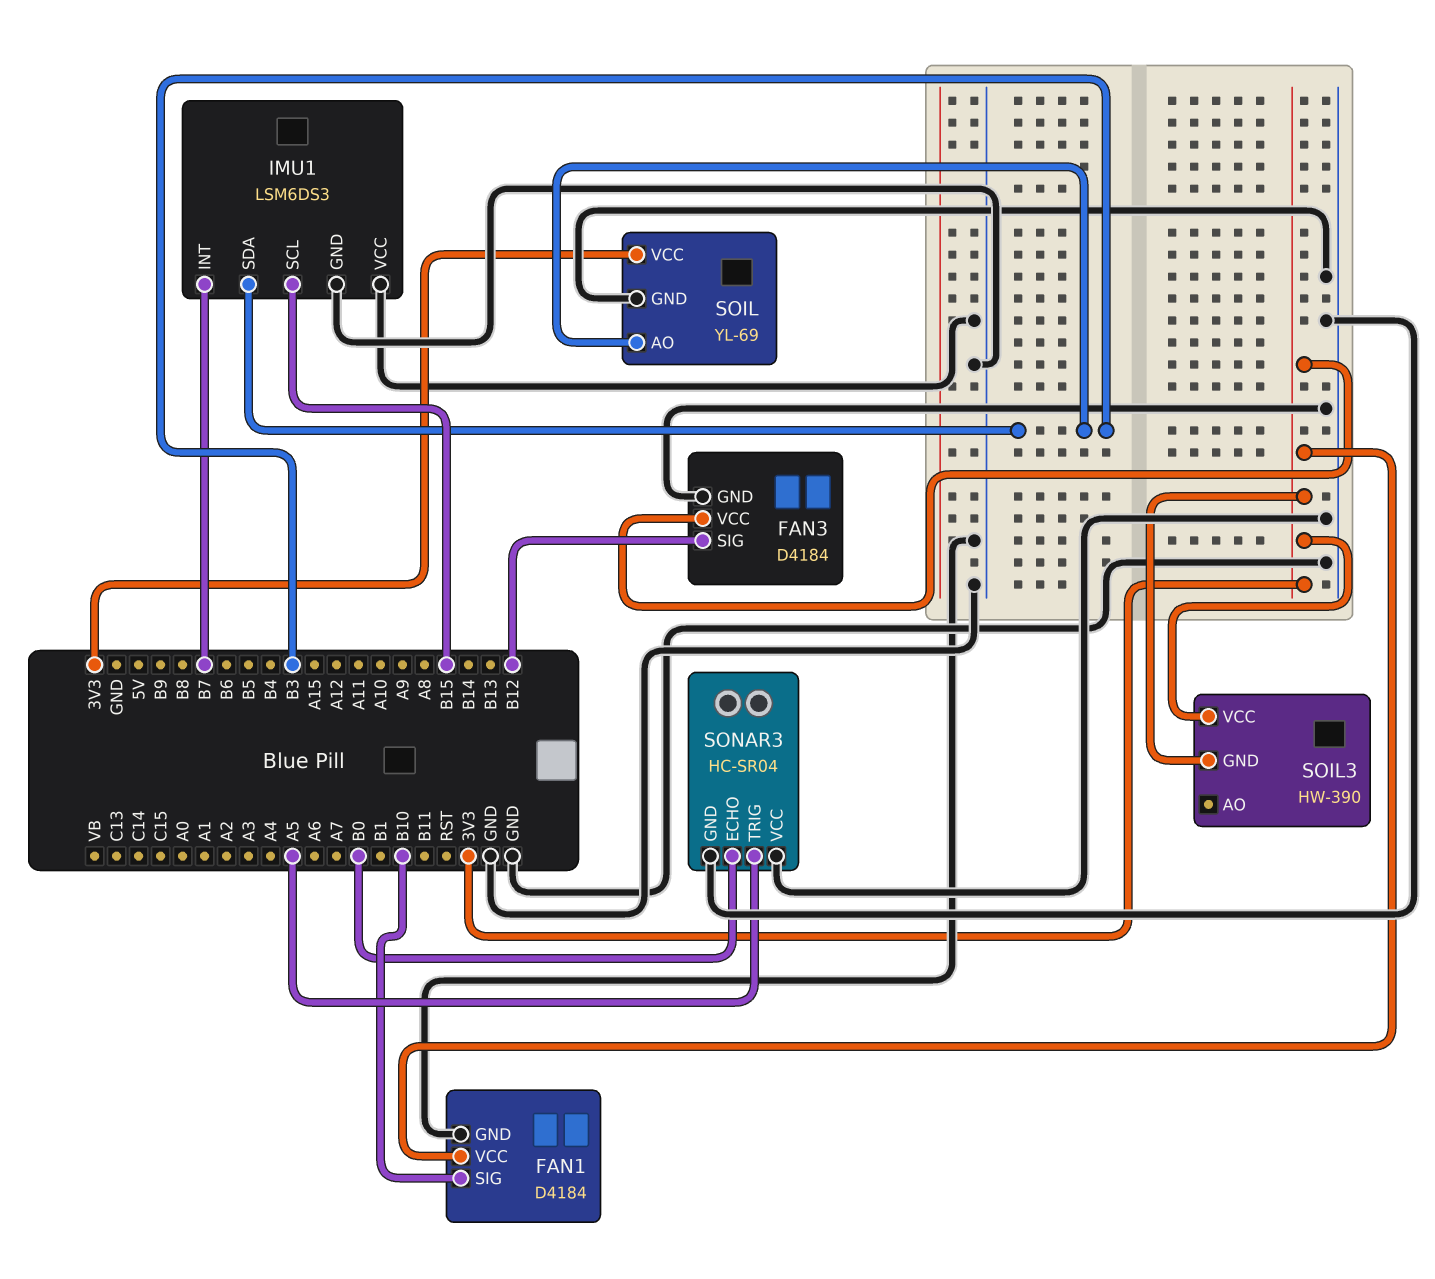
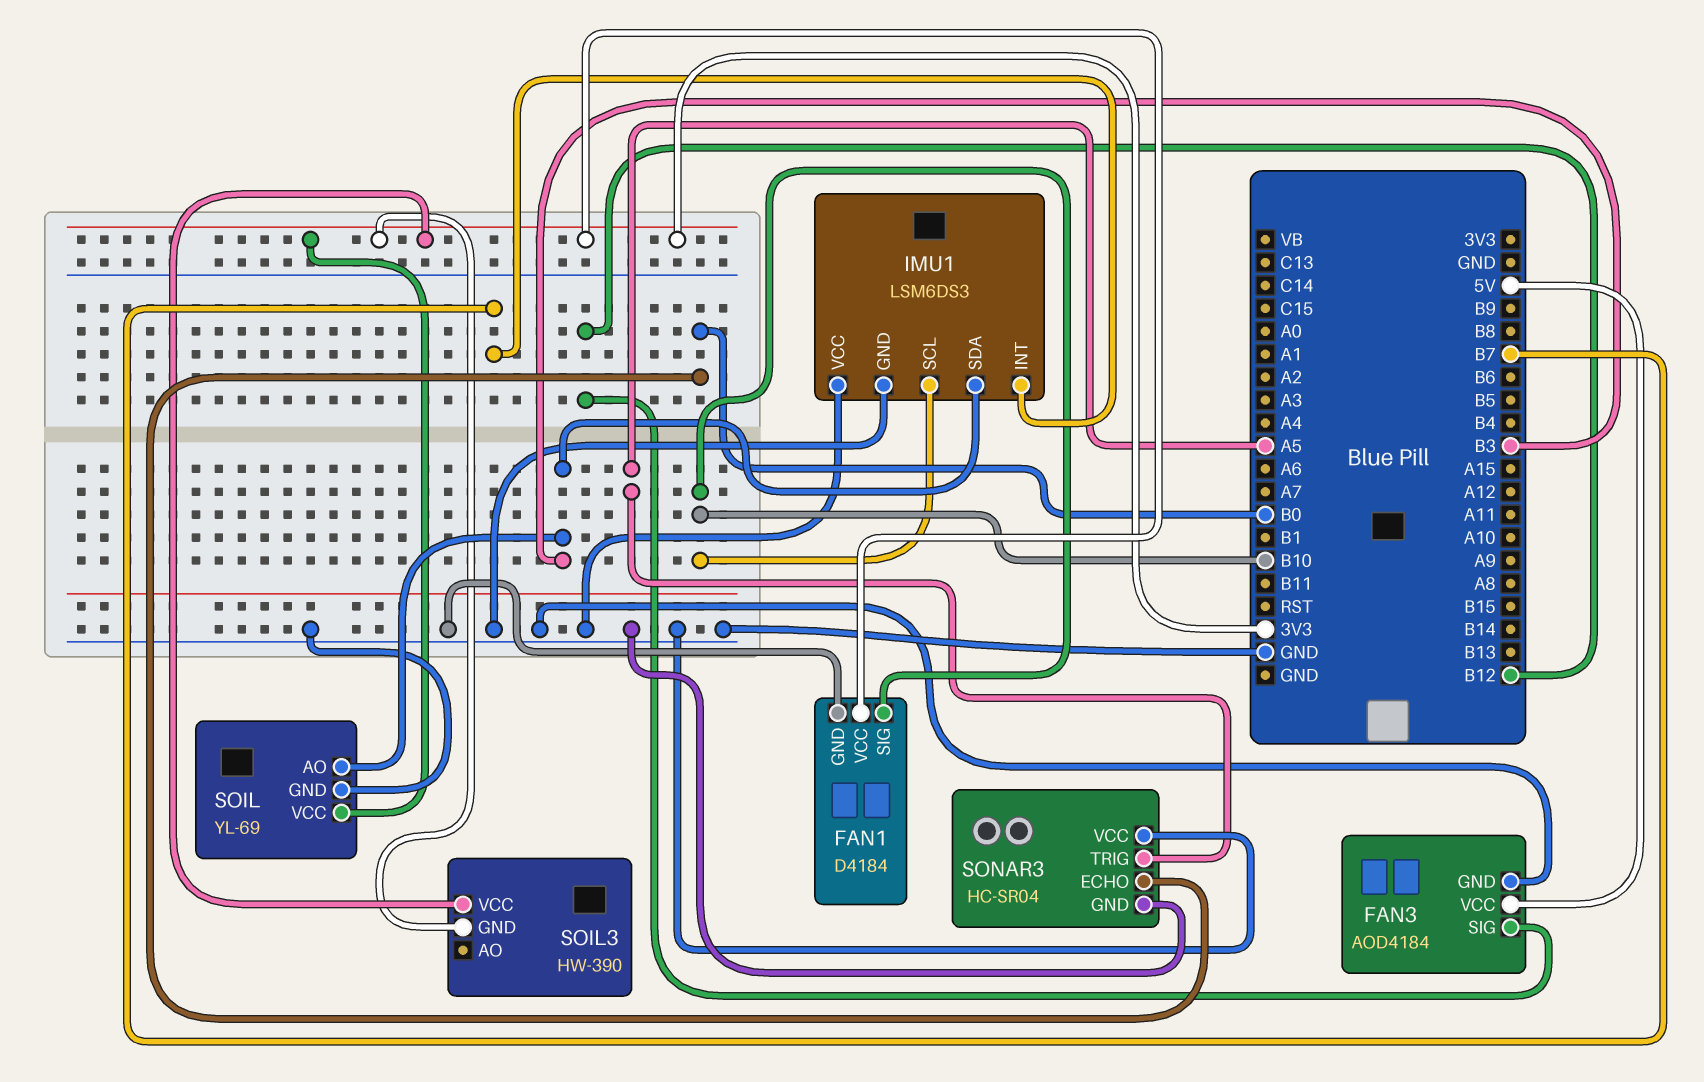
FAN3: D4184 -> AOD4184
FAN3 pin VCC: 3V3 -> 5V
IMU1 pin SCL: B15 -> B10

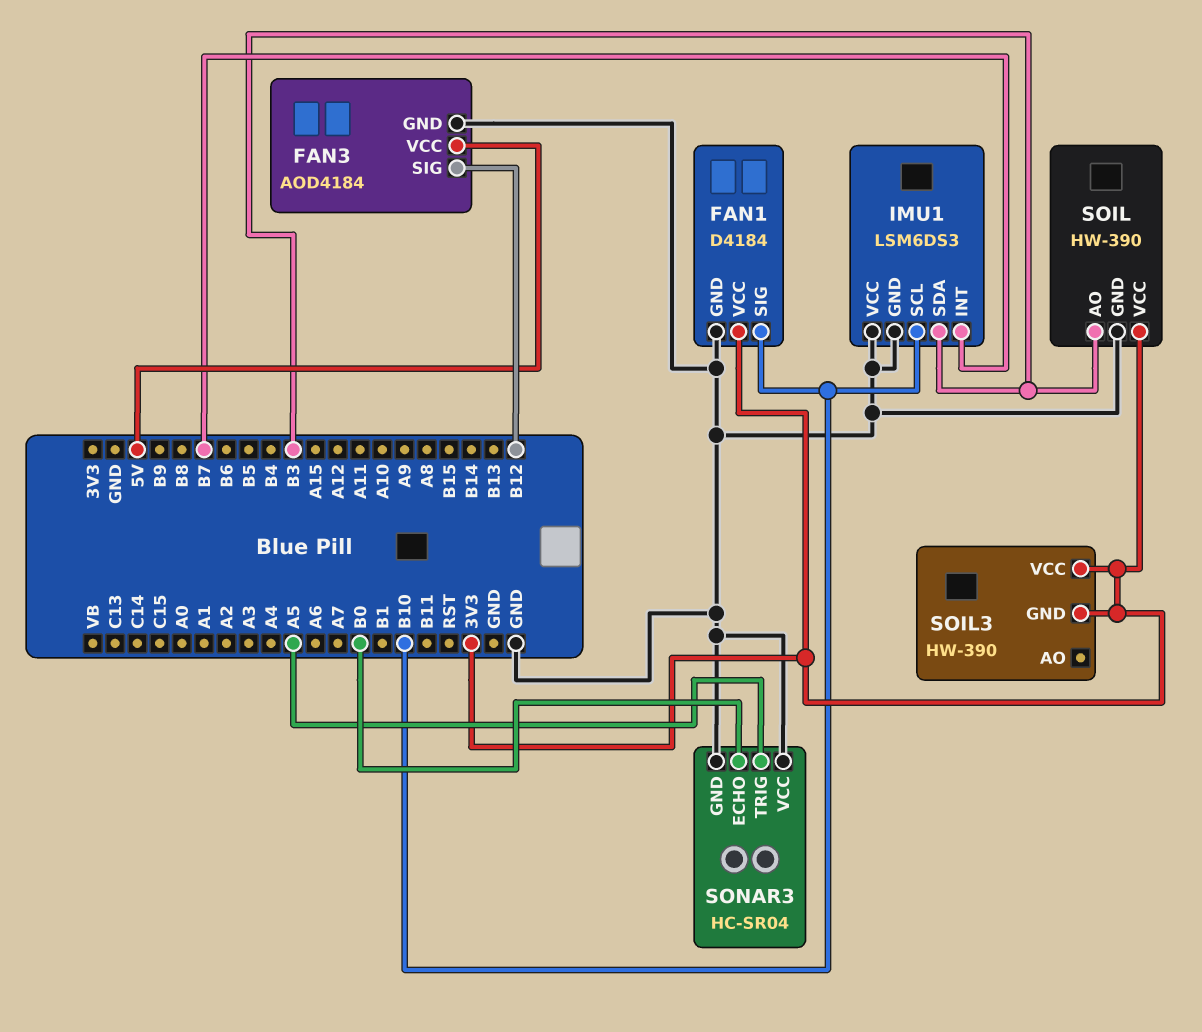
SOIL: YL-69 -> HW-390

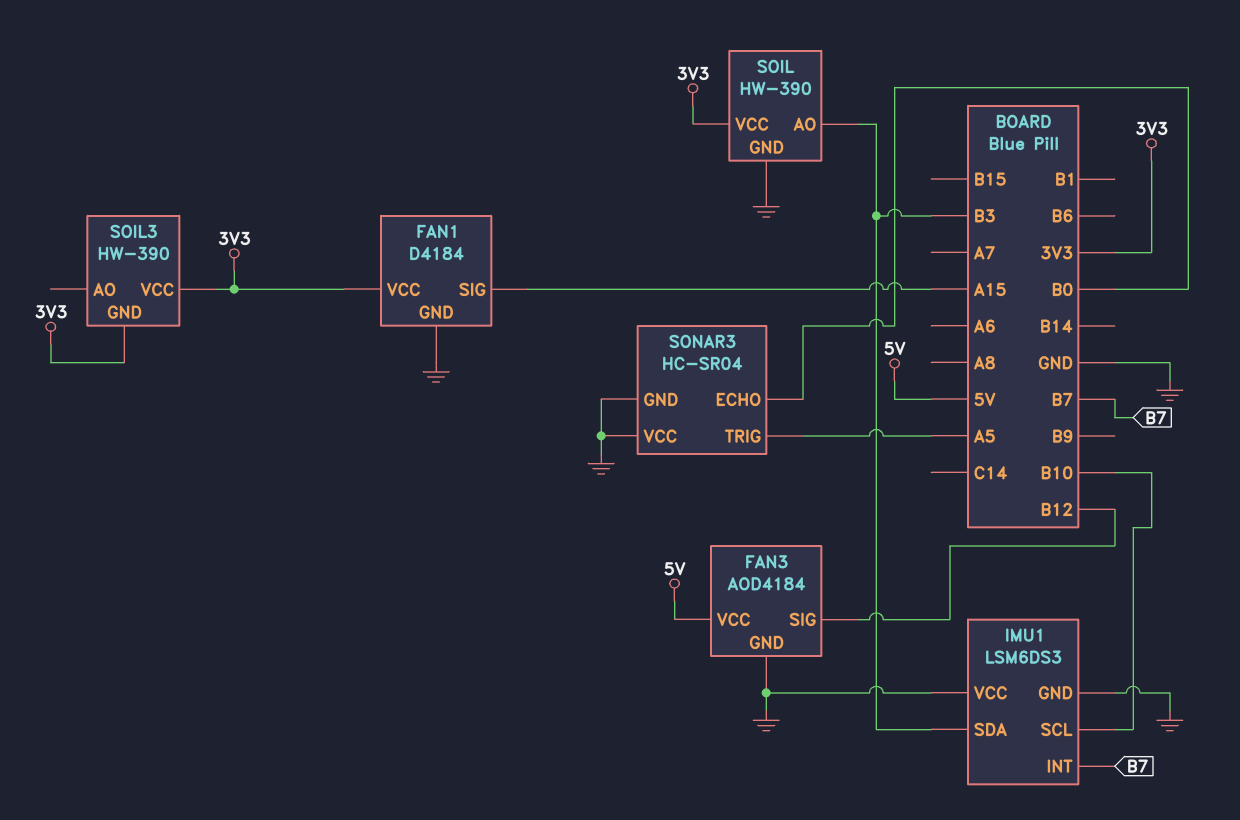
FAN1 pin SIG: B10 -> A15

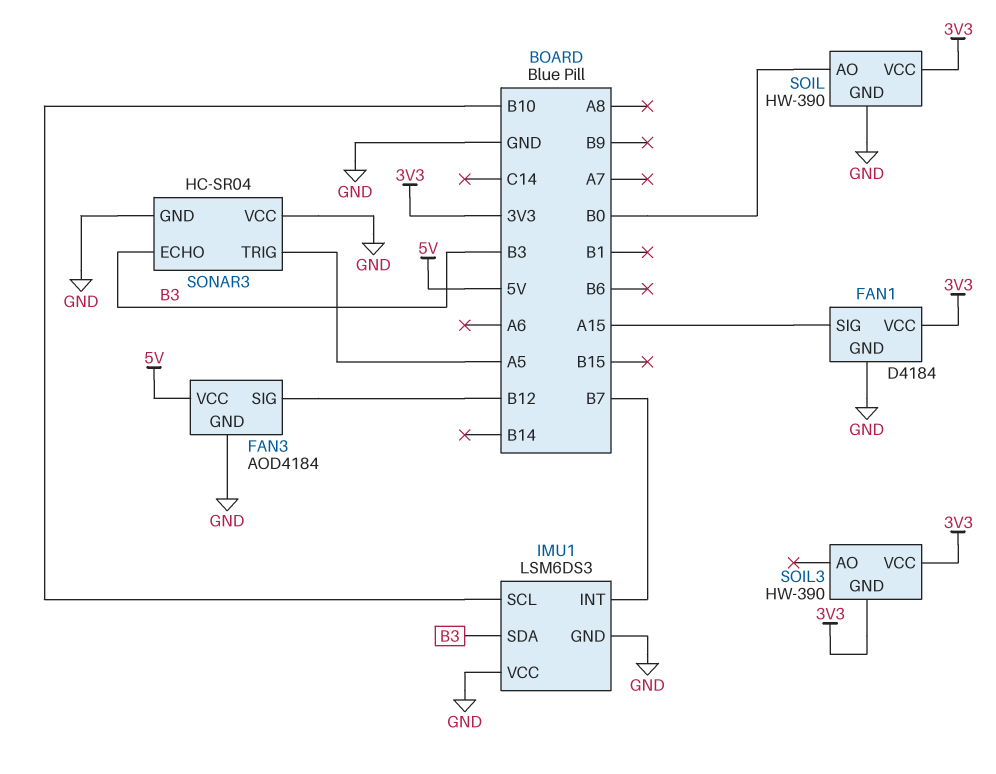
SOIL pin AO: B3 -> B0
SONAR3 pin ECHO: B0 -> B3

